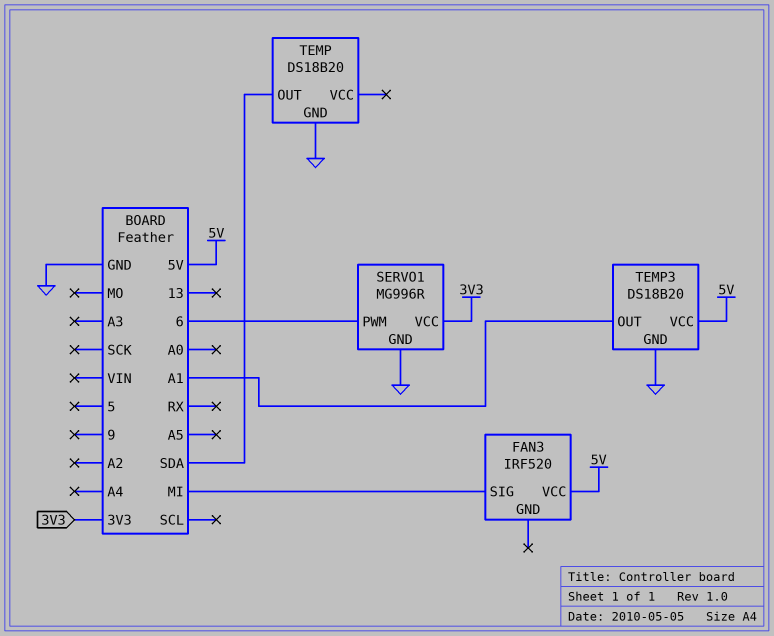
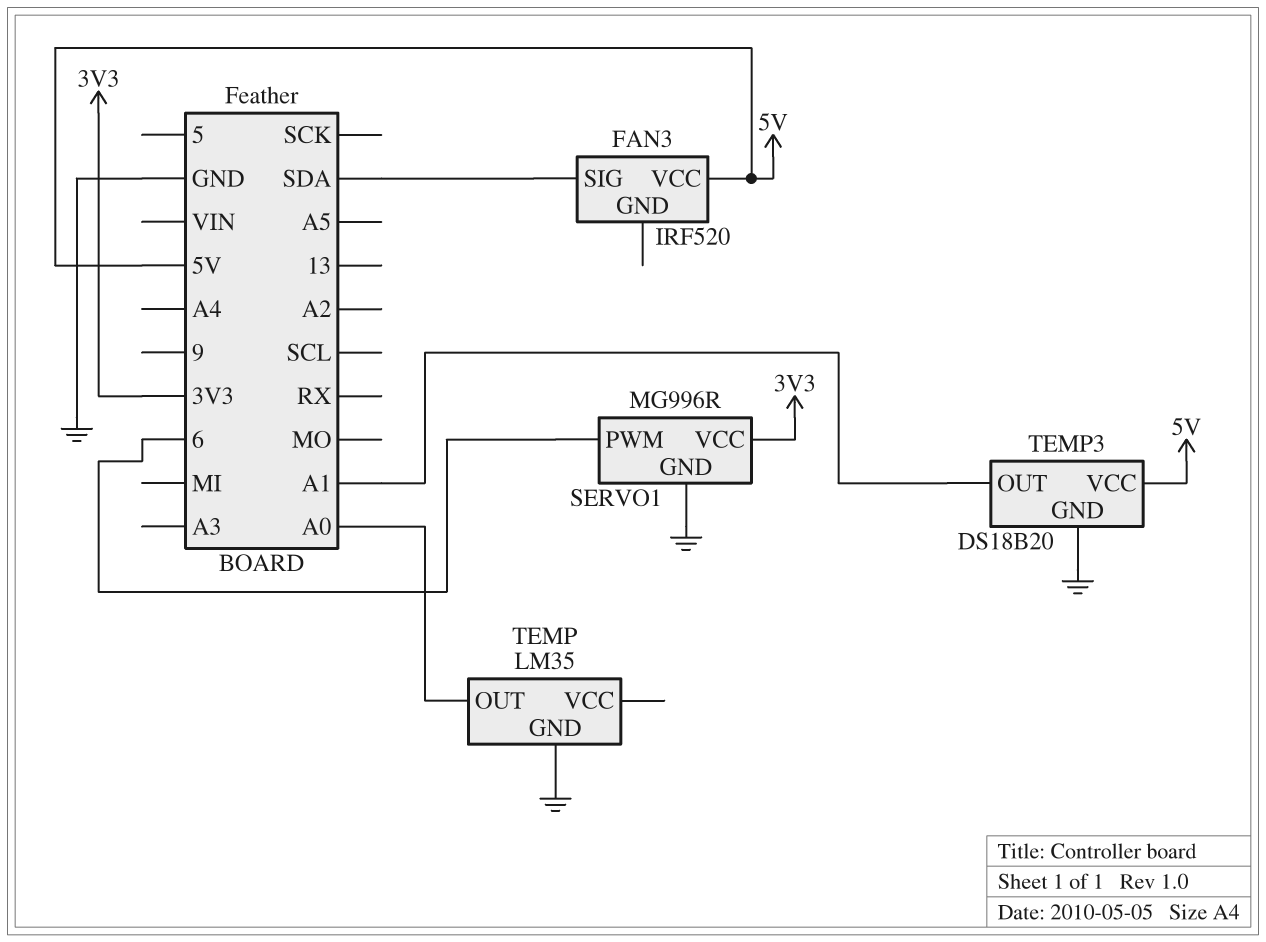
FAN3 pin SIG: MI -> SDA
TEMP: DS18B20 -> LM35
TEMP pin OUT: SDA -> A0

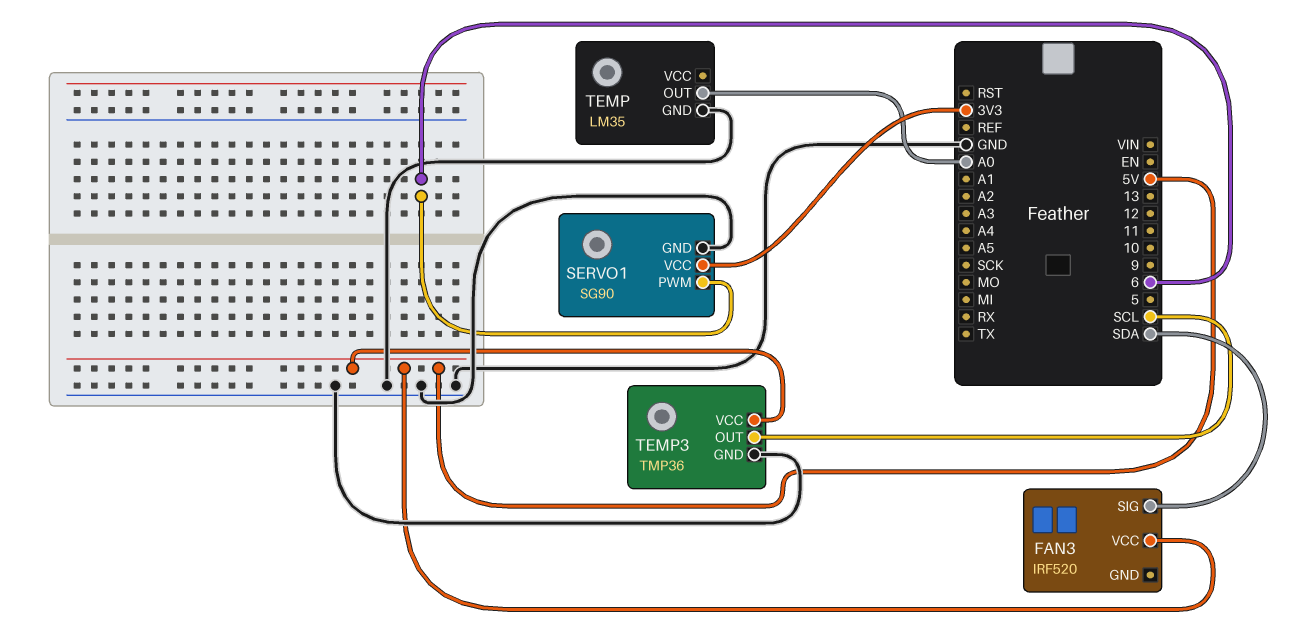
SERVO1: MG996R -> SG90
TEMP3: DS18B20 -> TMP36
TEMP3 pin OUT: A1 -> SCL

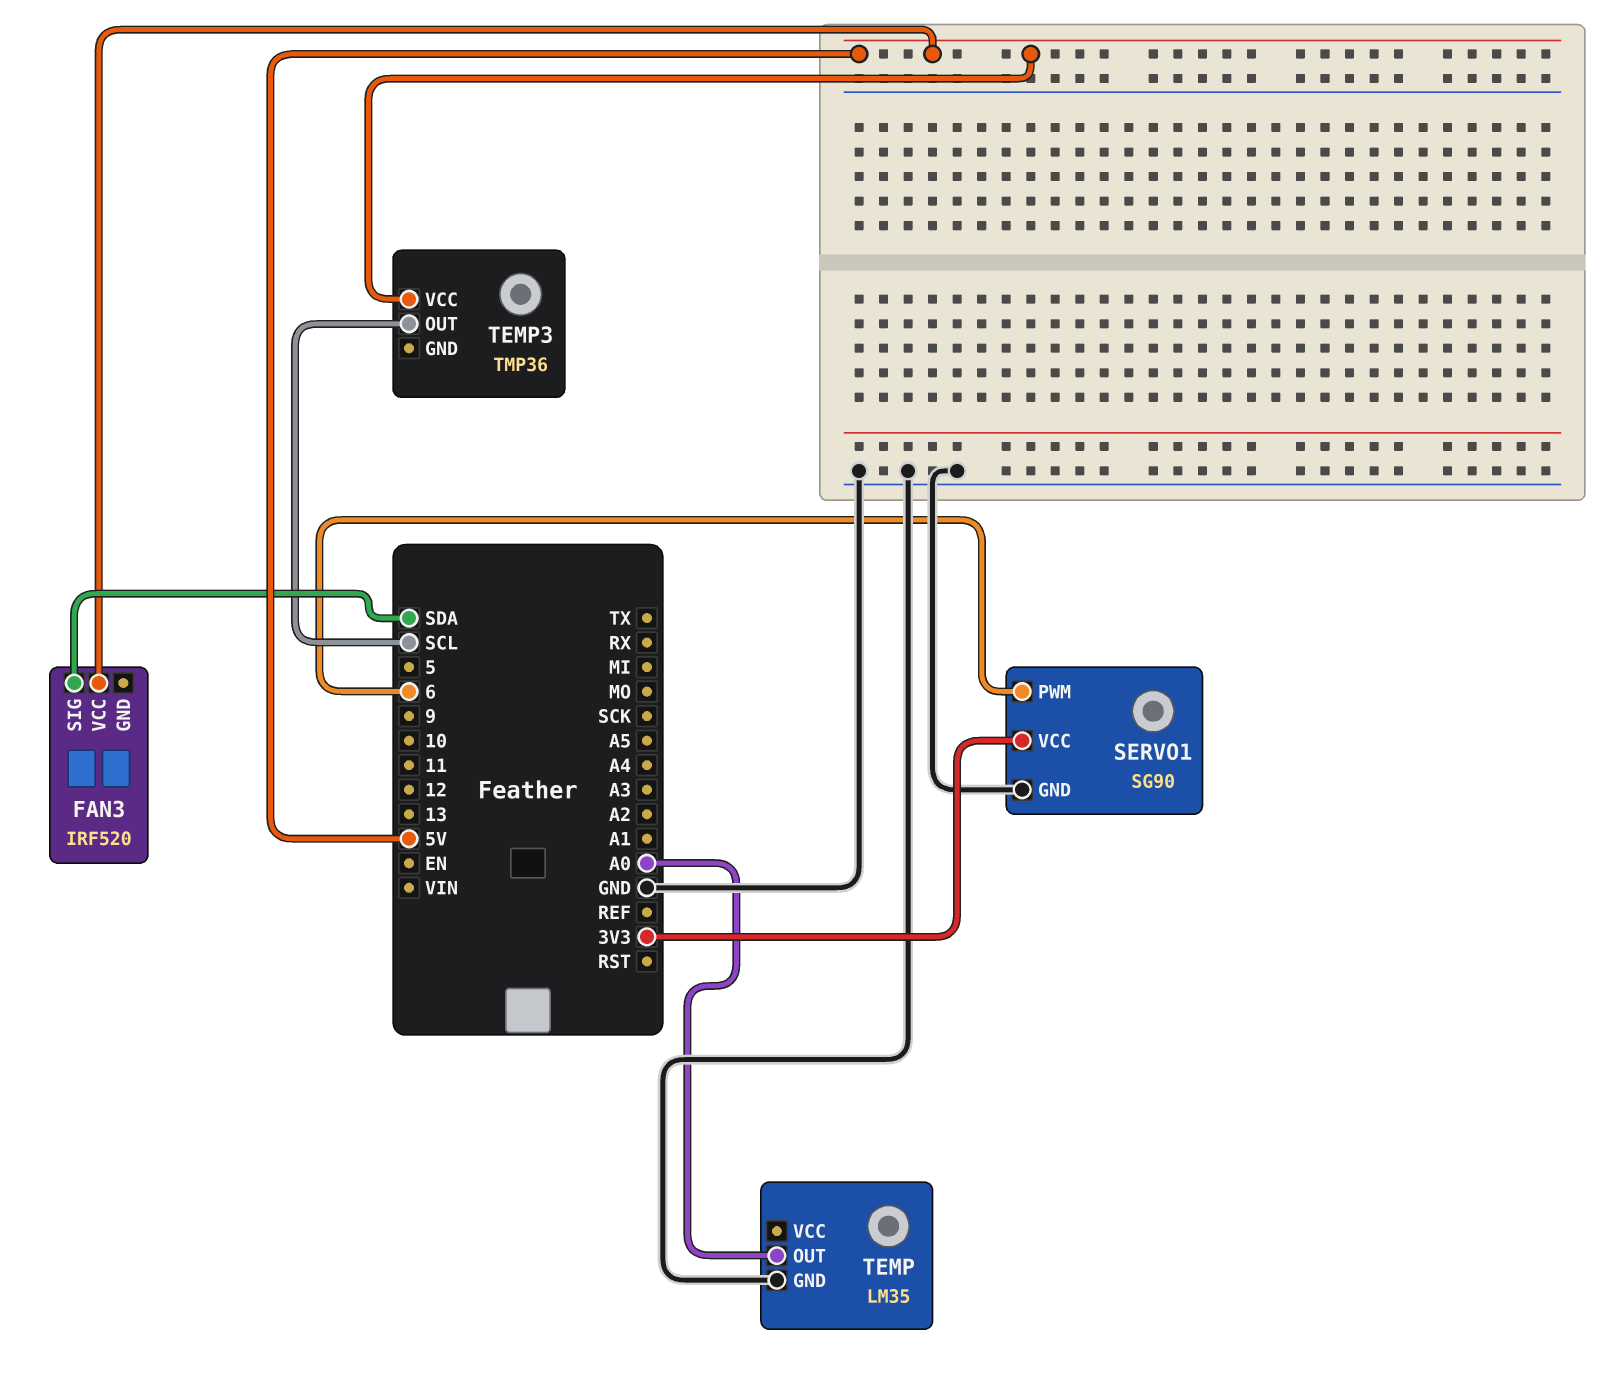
TEMP3 pin GND: GND -> none

